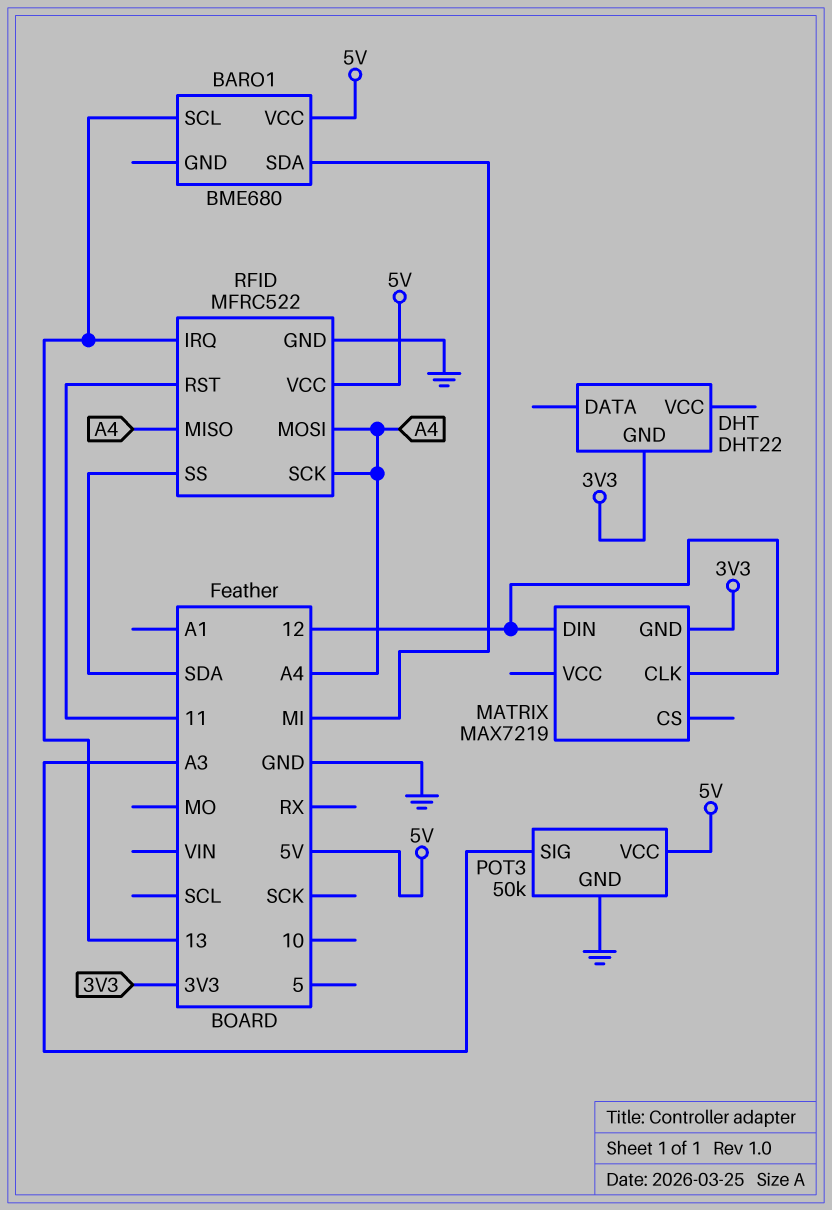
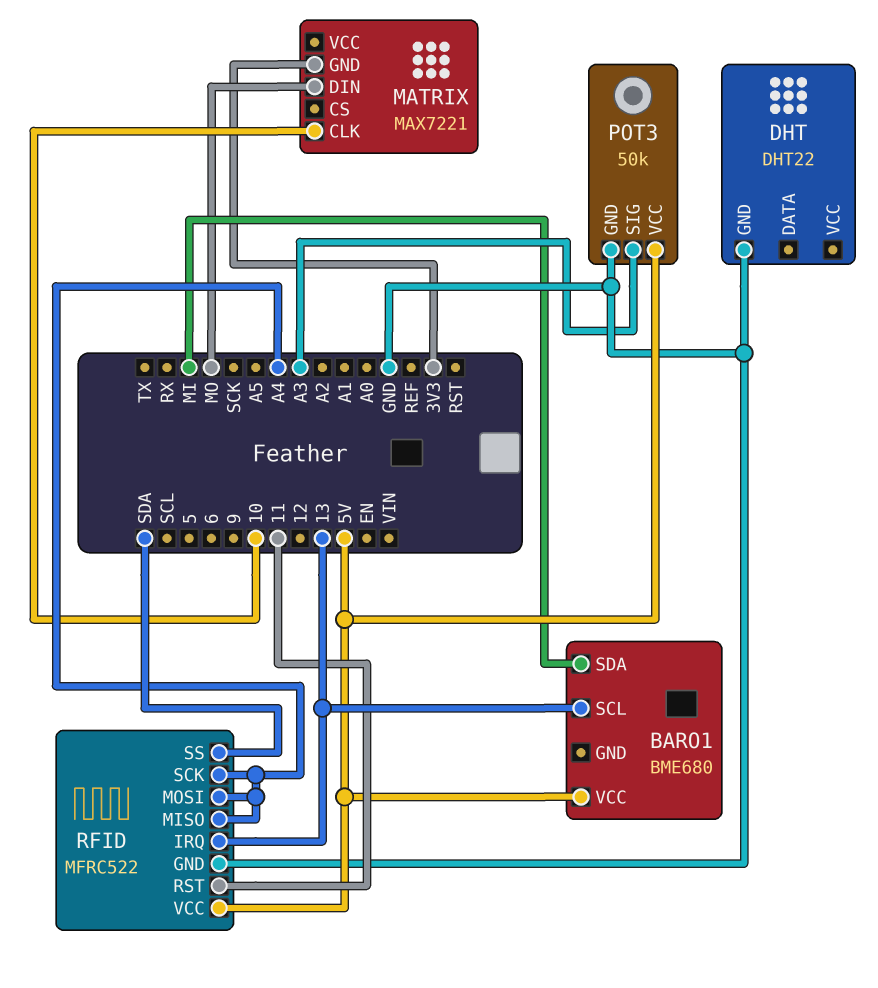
DHT pin GND: 3V3 -> GND
MATRIX: MAX7219 -> MAX7221
MATRIX pin CLK: 12 -> 10
MATRIX pin DIN: 12 -> MO

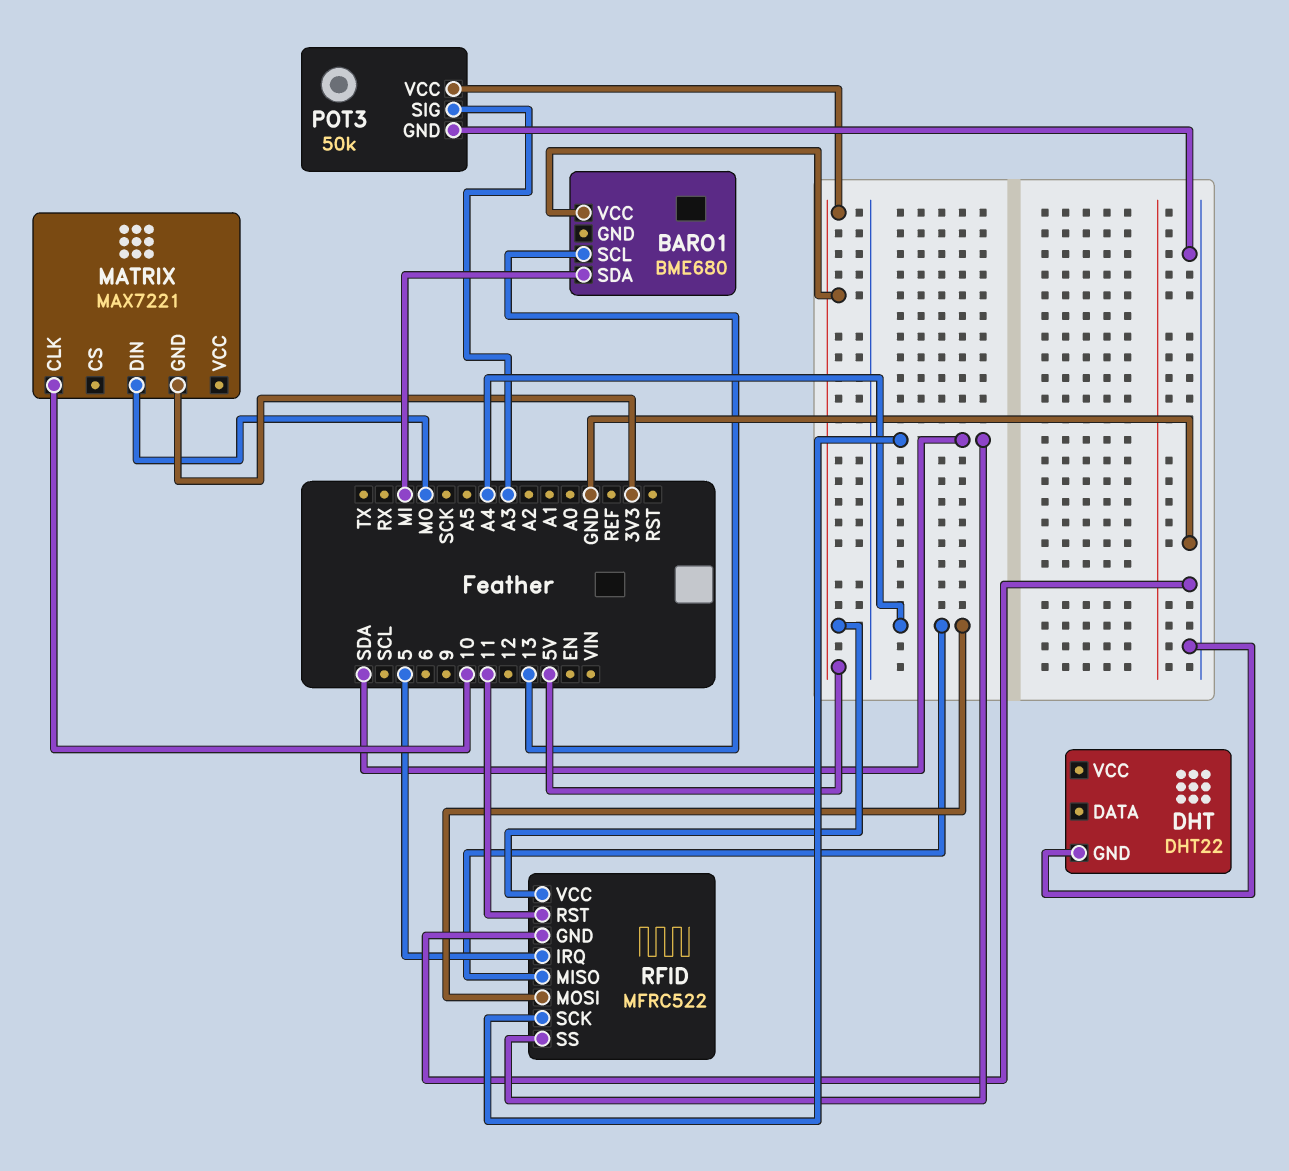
RFID pin IRQ: 13 -> 5
RFID pin SCK: A4 -> SDA

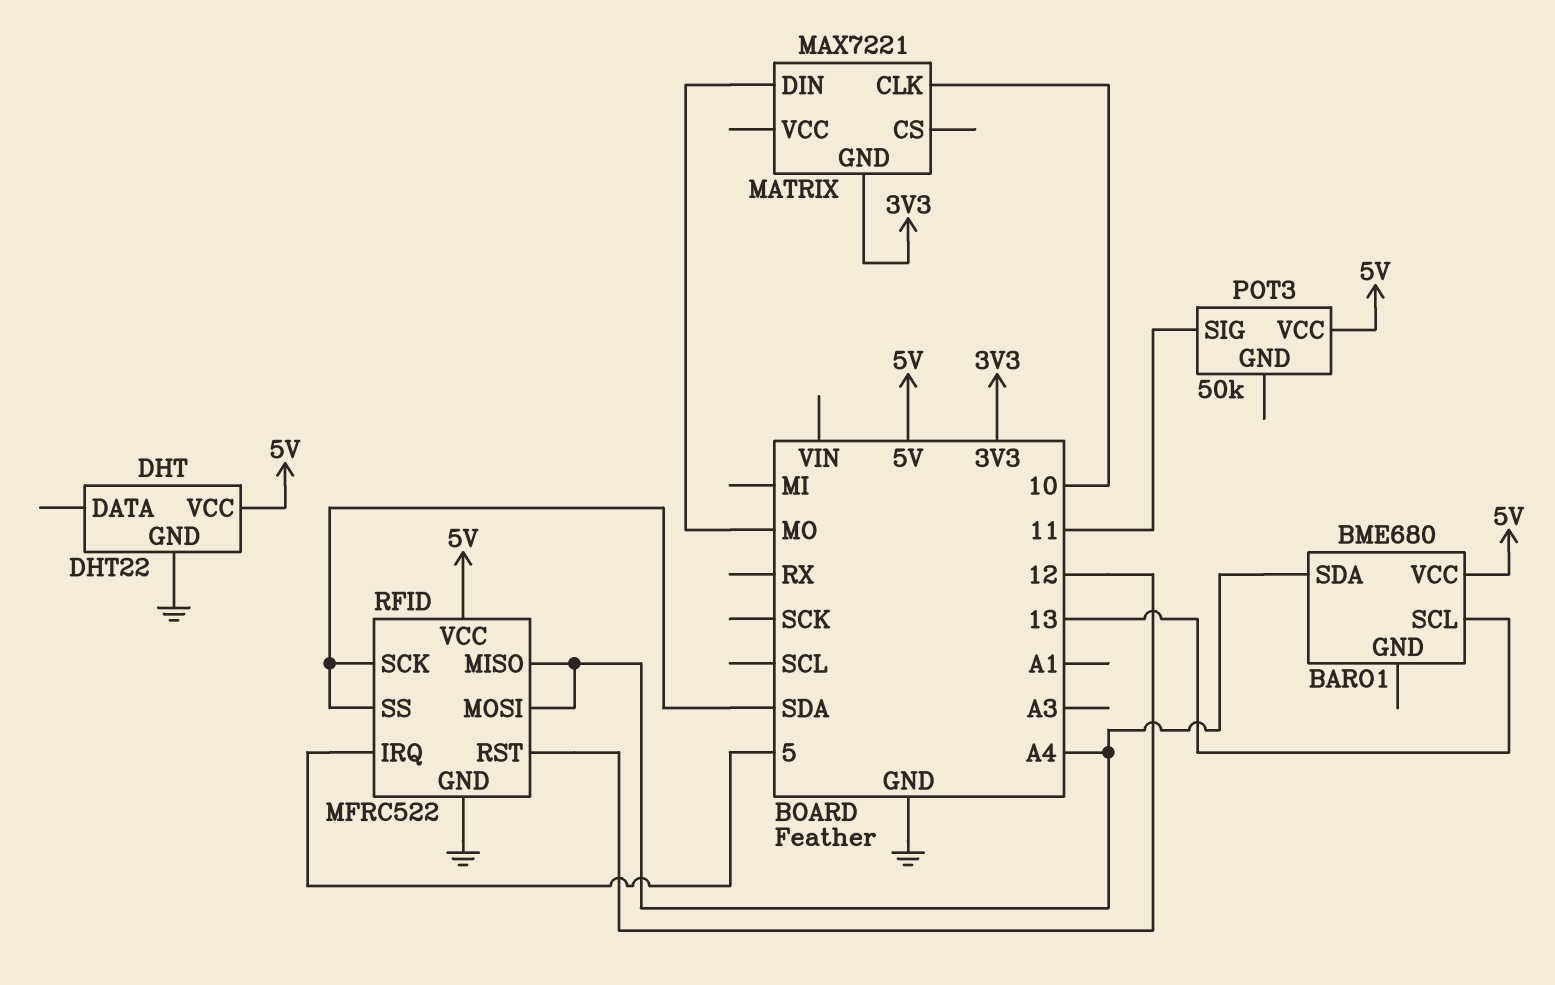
BARO1 pin SDA: MI -> A4
DHT pin VCC: none -> 5V
POT3 pin GND: GND -> none
POT3 pin SIG: A3 -> 11
RFID pin RST: 11 -> 12

